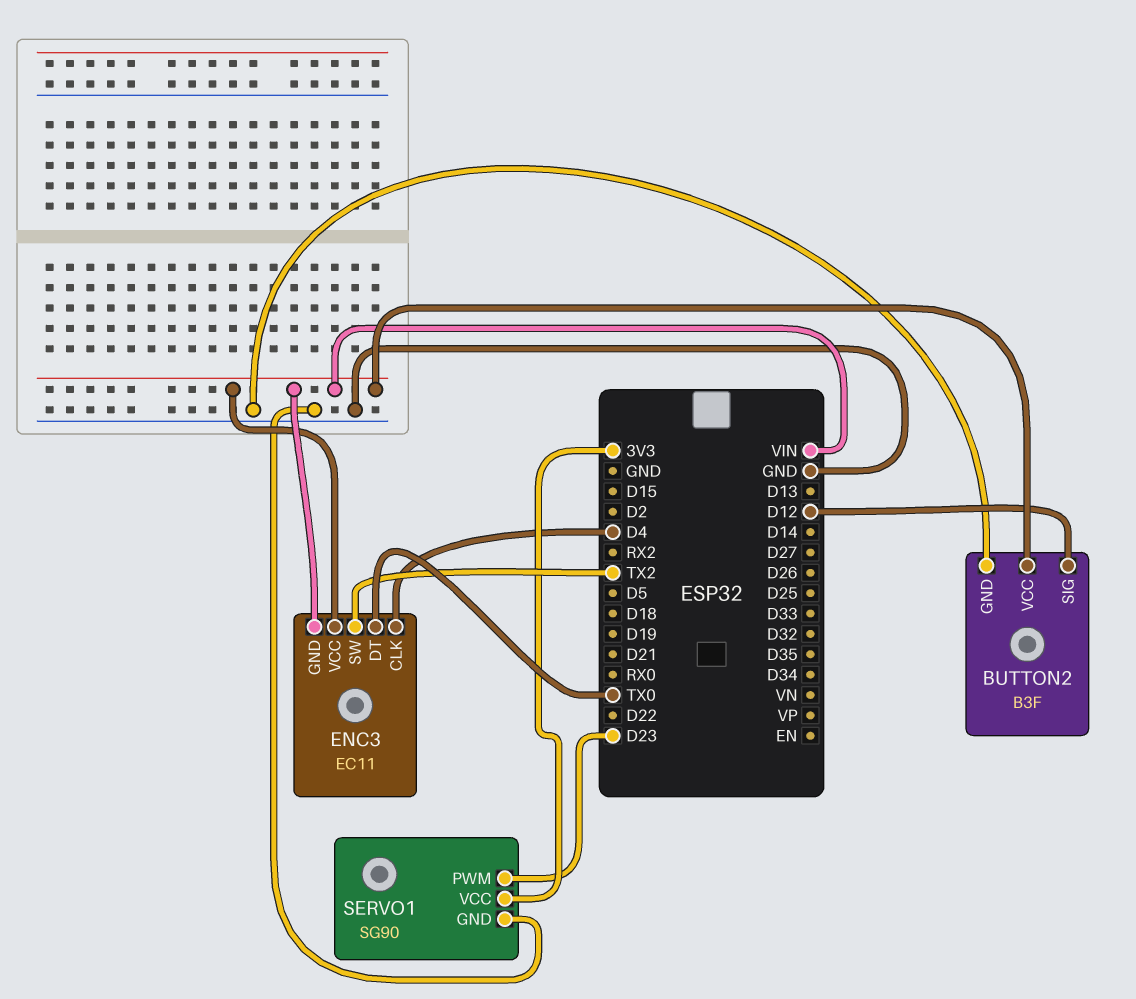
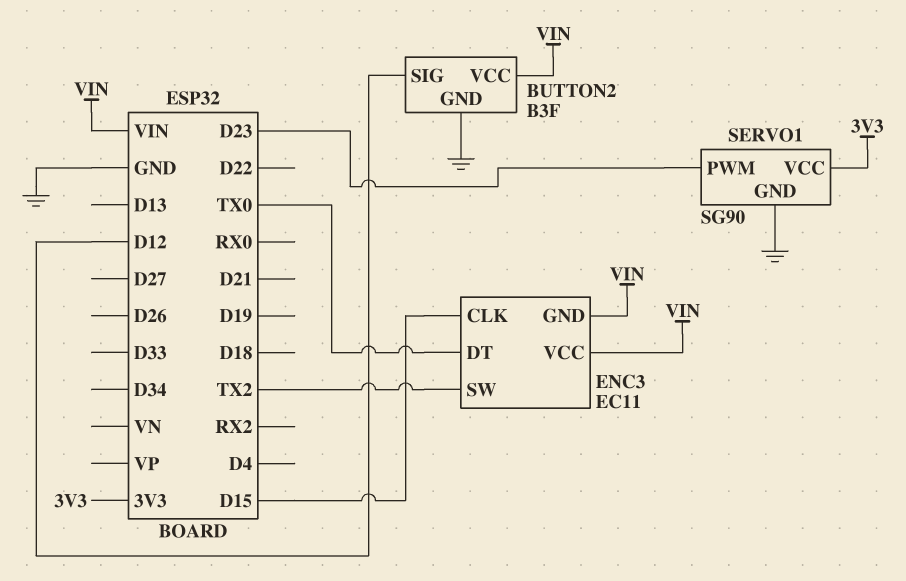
ENC3 pin CLK: D4 -> D15

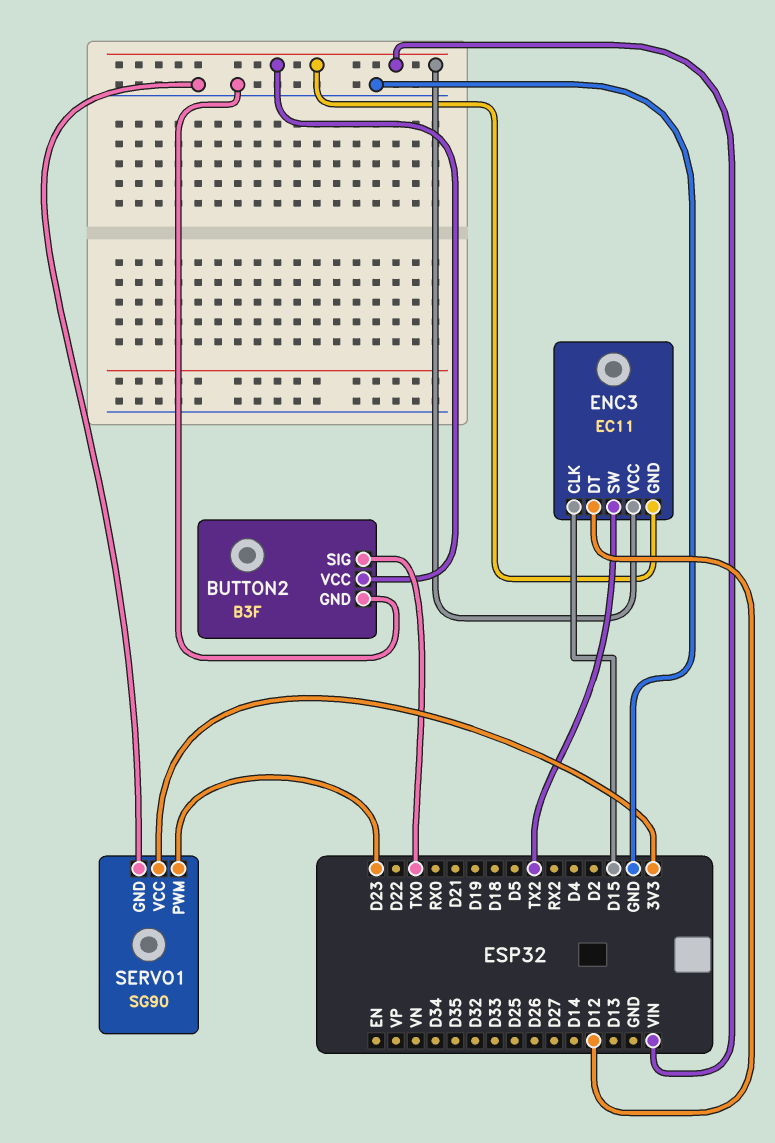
BUTTON2 pin SIG: D12 -> TX0
ENC3 pin DT: TX0 -> D12

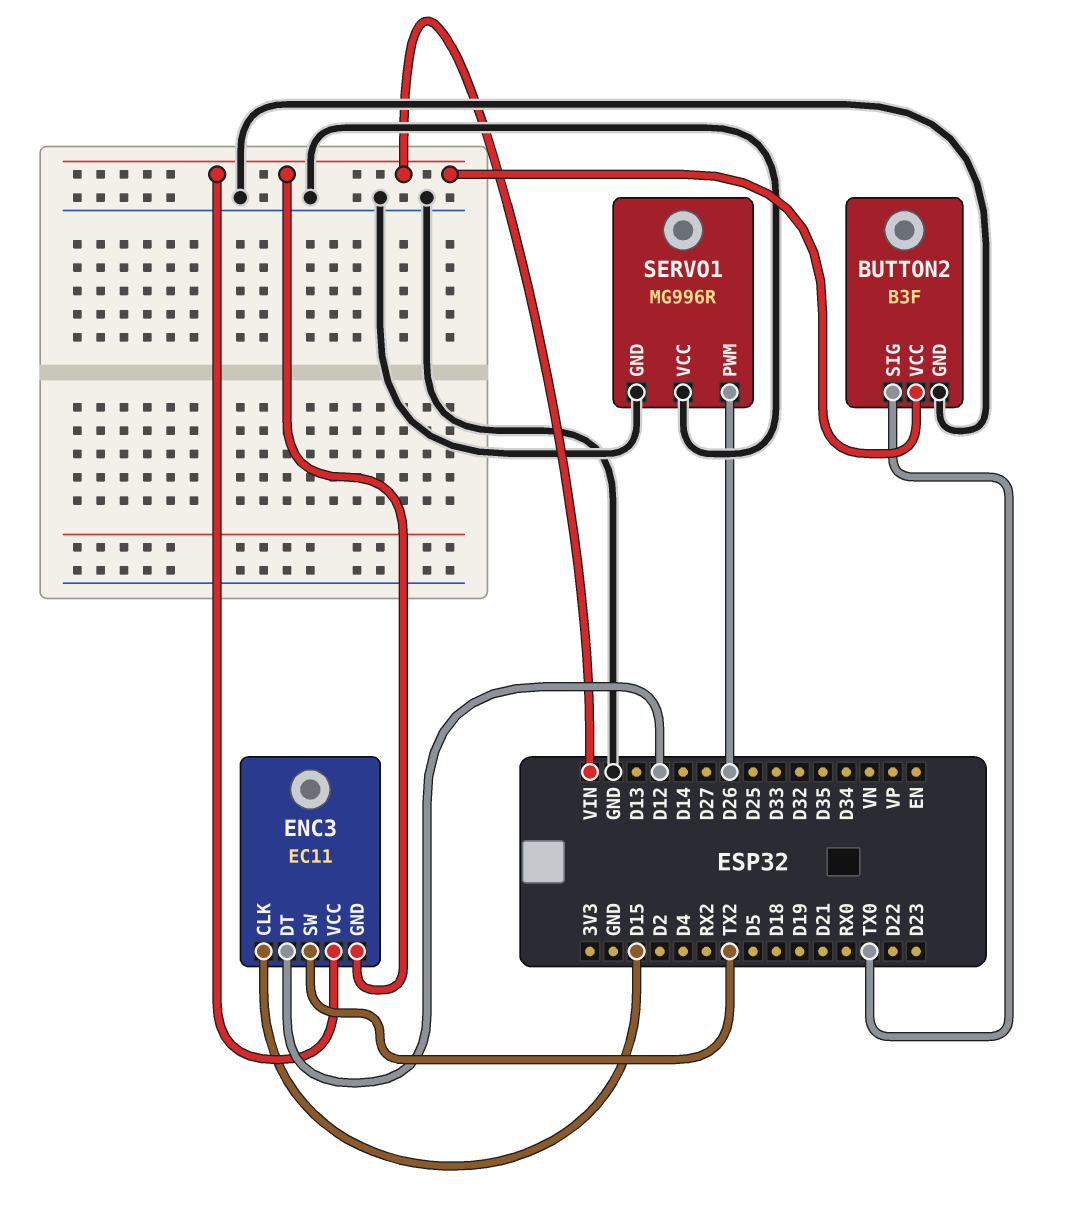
SERVO1: SG90 -> MG996R
SERVO1 pin PWM: D23 -> D26
SERVO1 pin VCC: 3V3 -> GND

